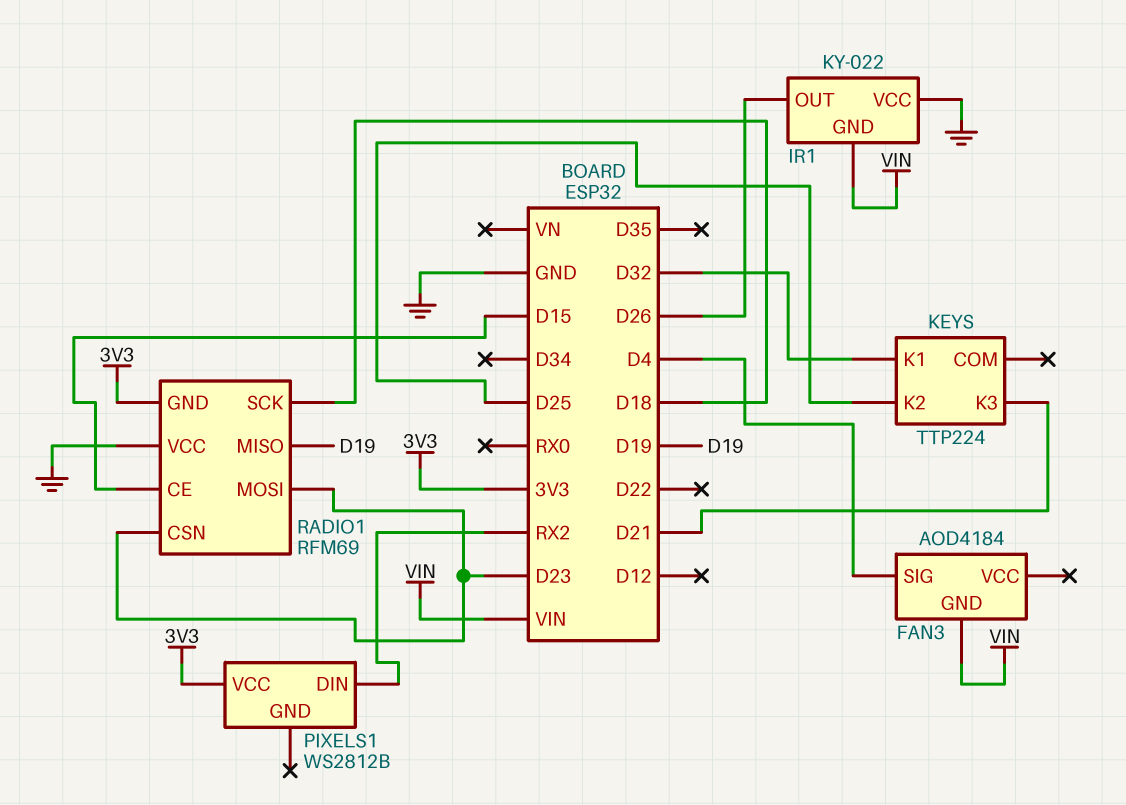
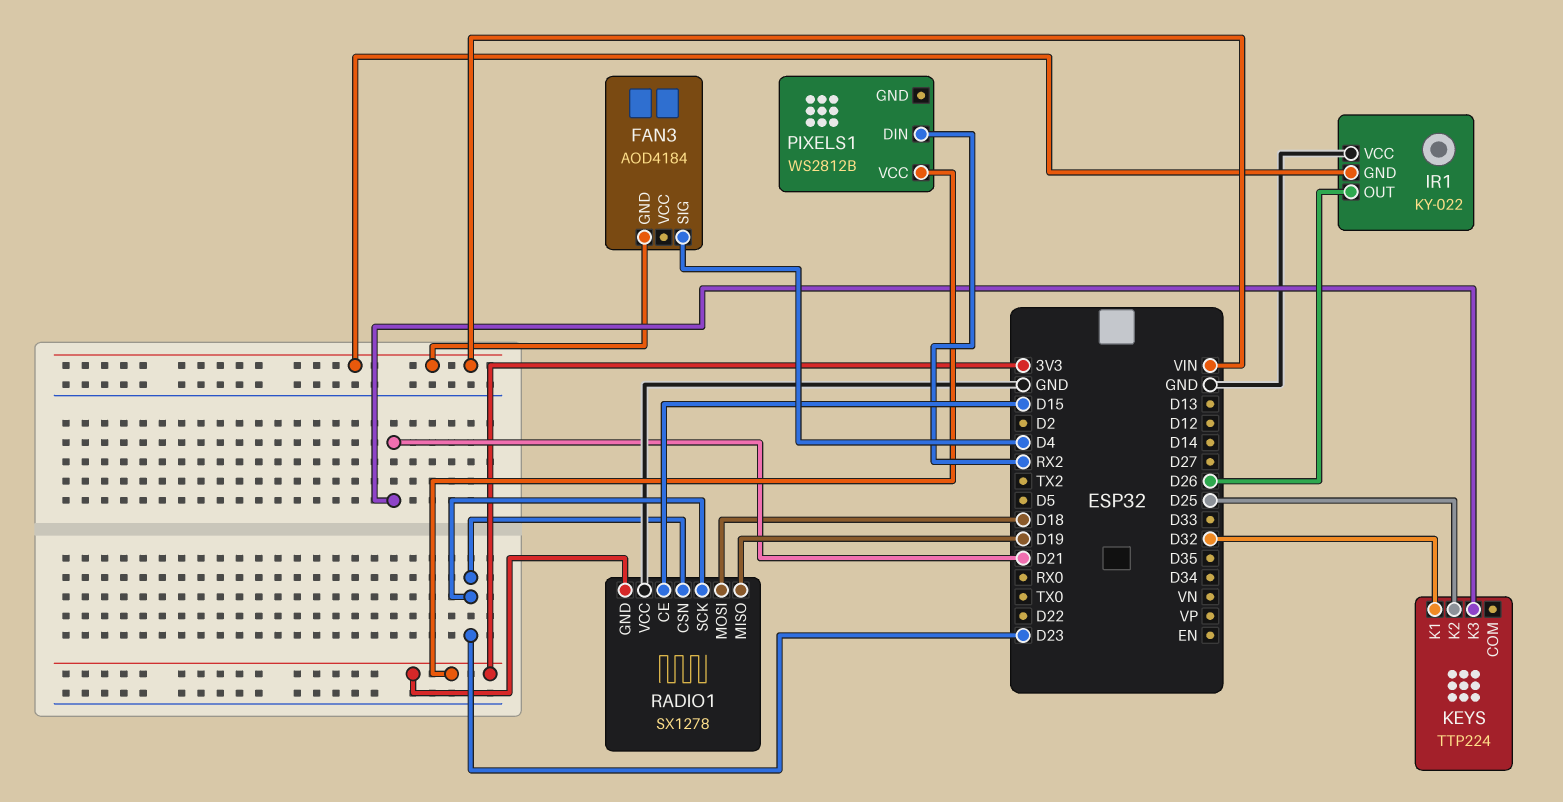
RADIO1: RFM69 -> SX1278
RADIO1 pin MOSI: D23 -> D18
RADIO1 pin SCK: D18 -> D23

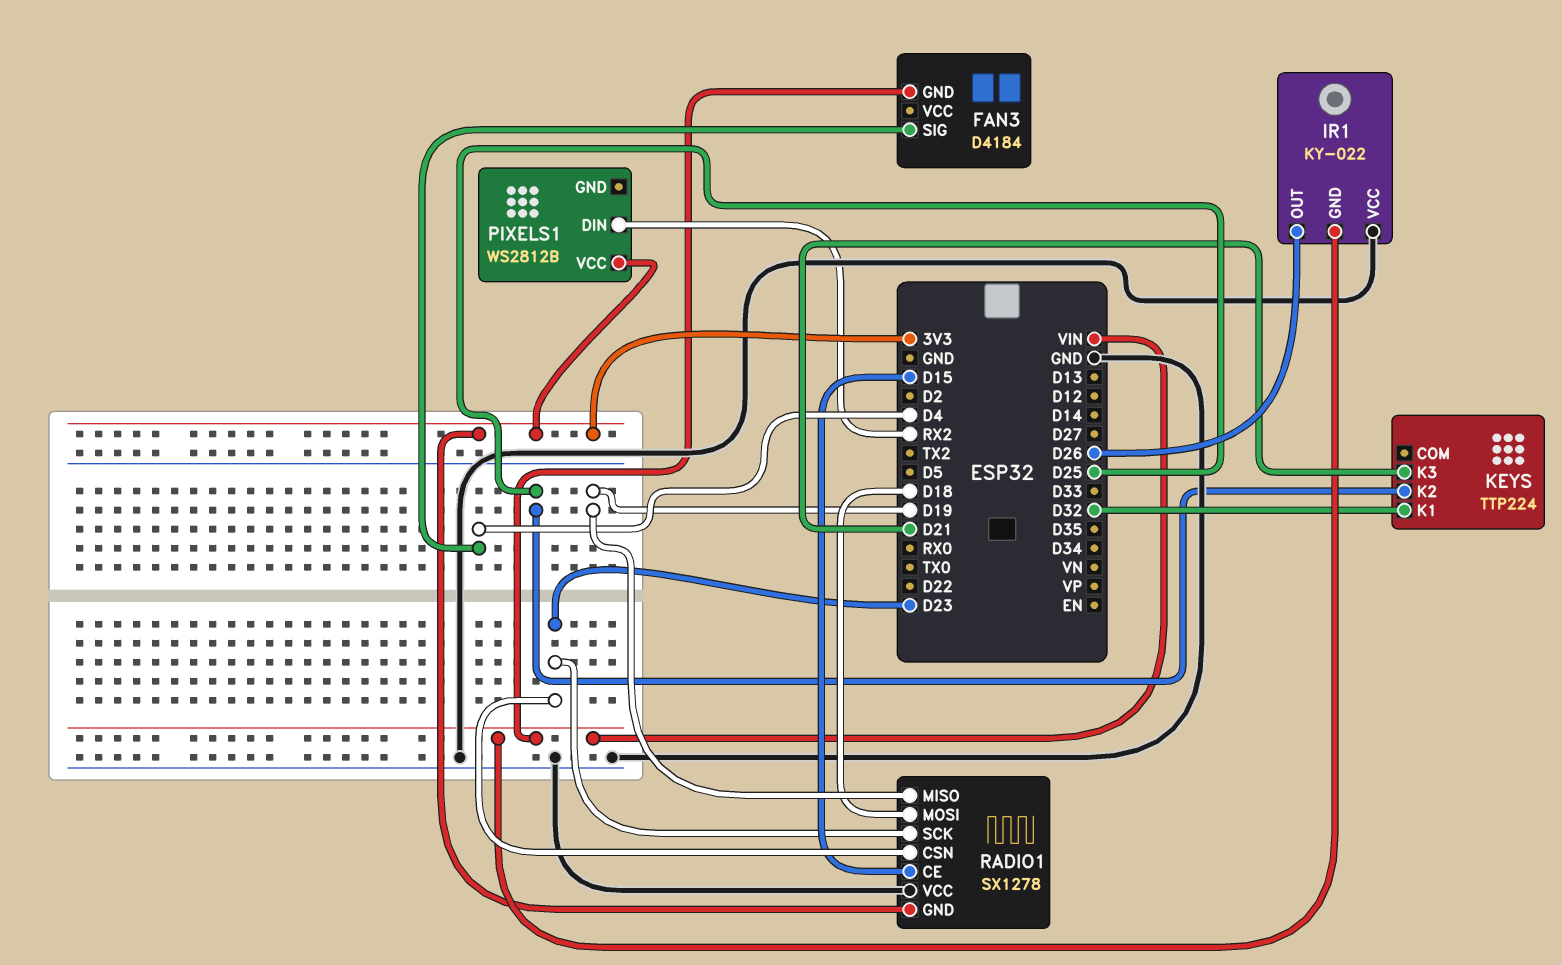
FAN3: AOD4184 -> D4184

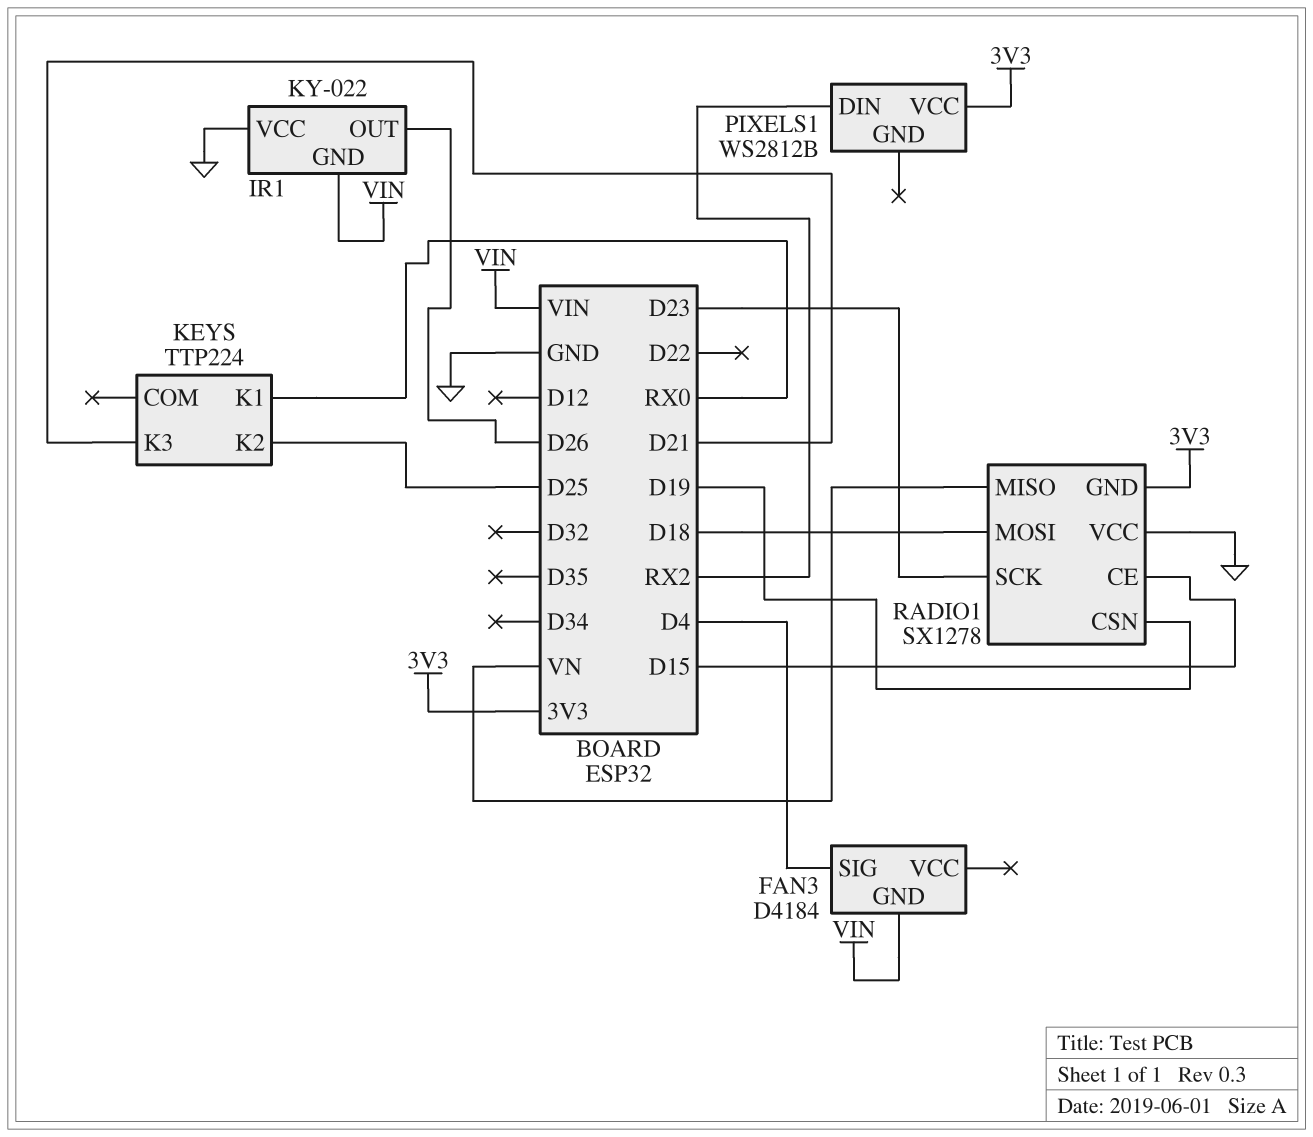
KEYS pin K1: D32 -> RX0
RADIO1 pin CSN: D23 -> D19
RADIO1 pin MISO: D19 -> VN

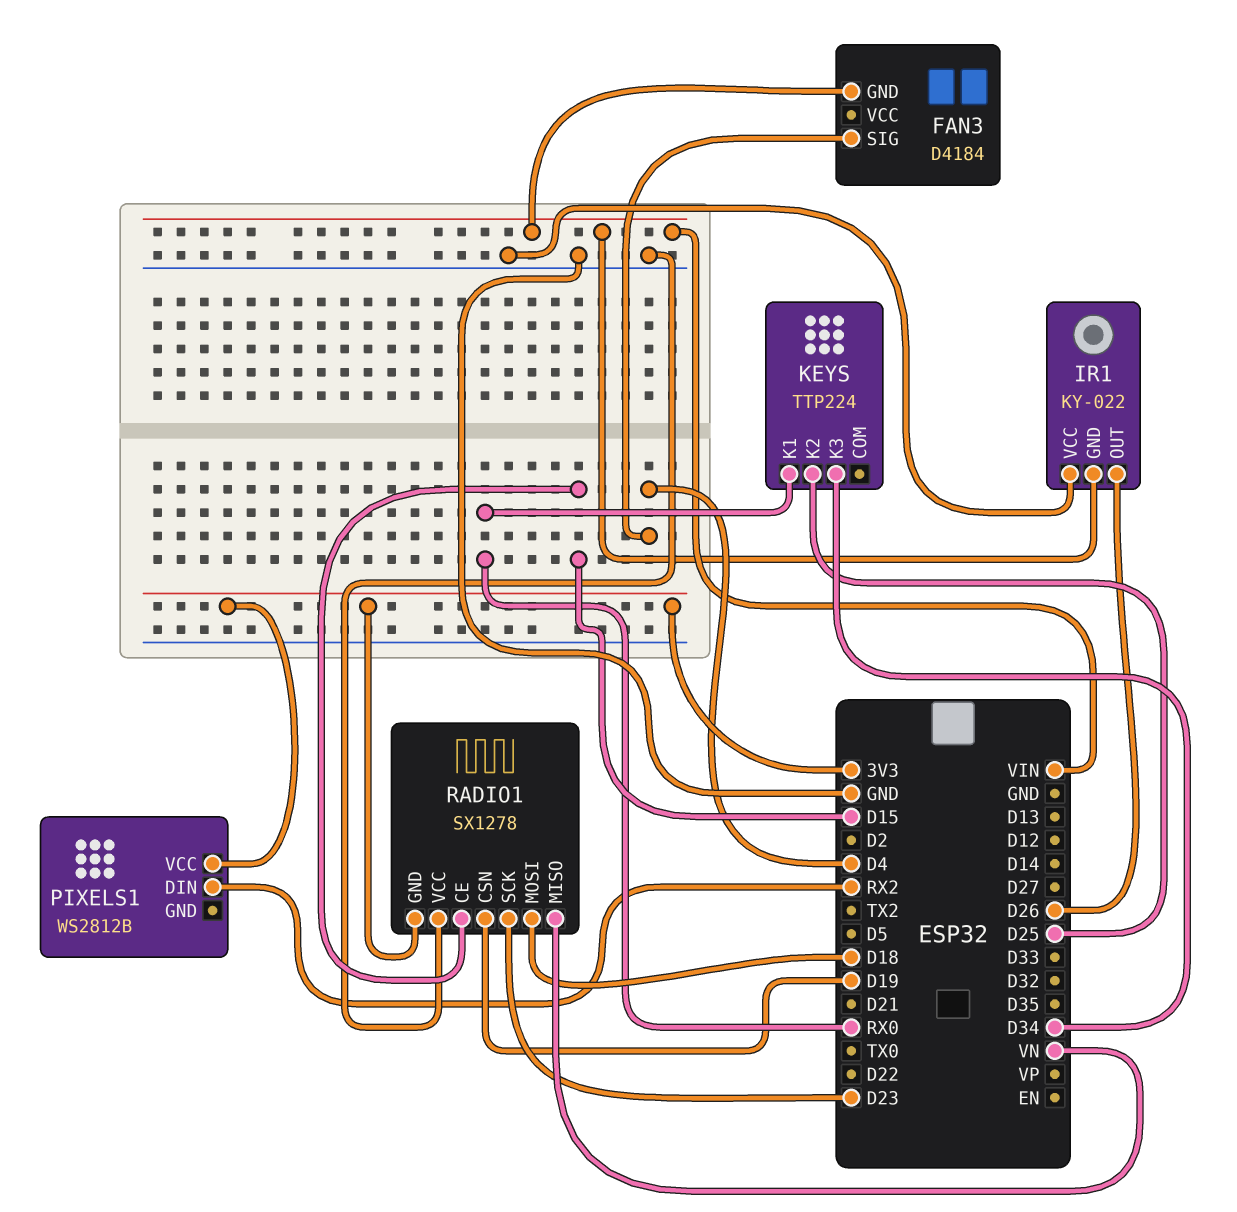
KEYS pin K3: D21 -> D34

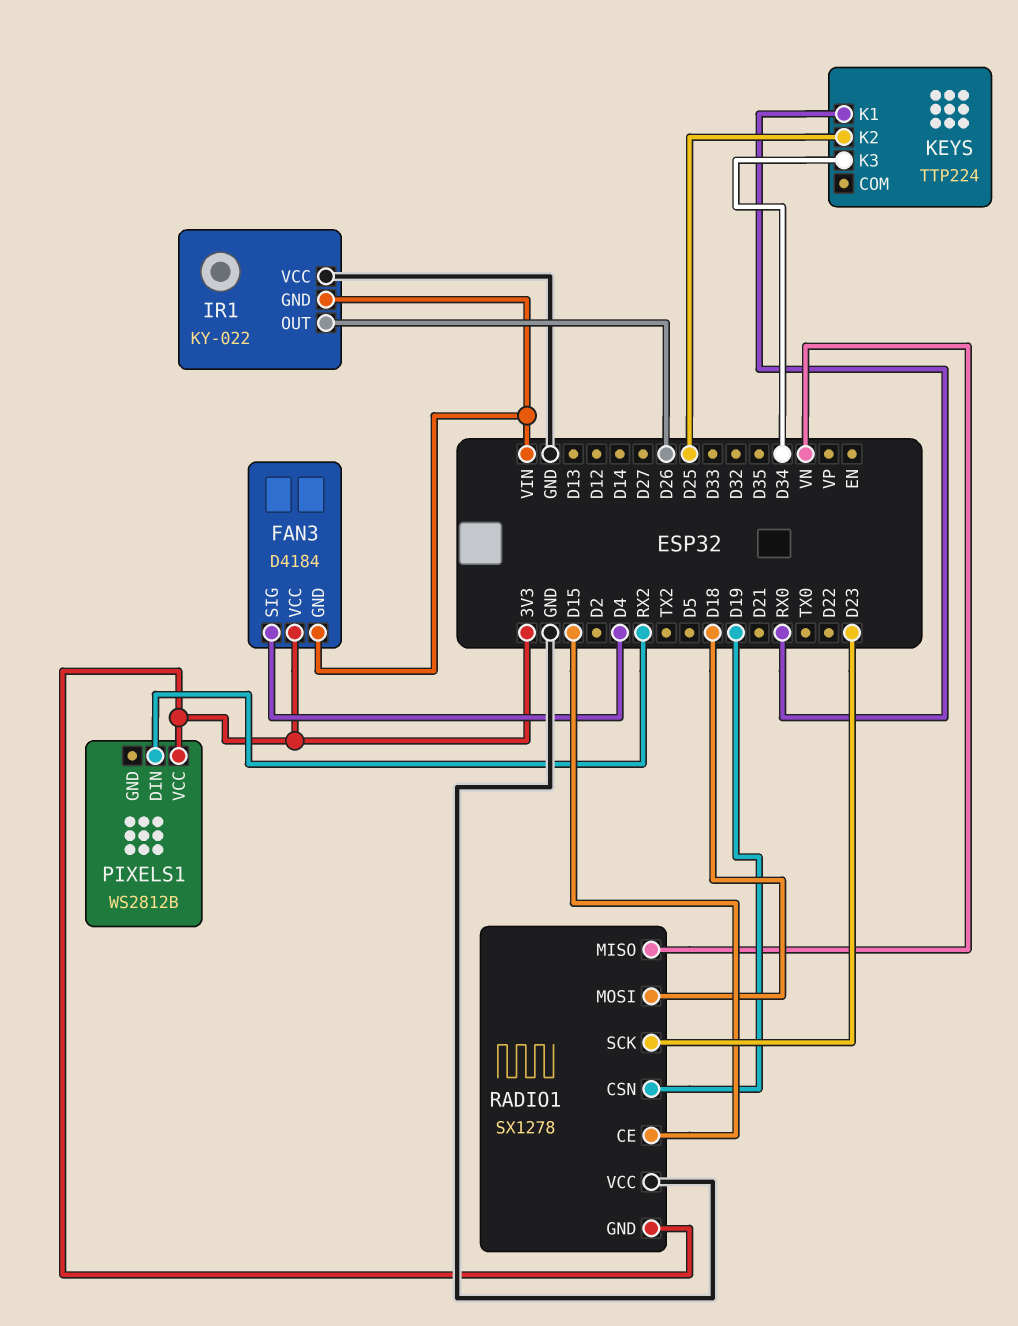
FAN3 pin VCC: none -> 3V3

